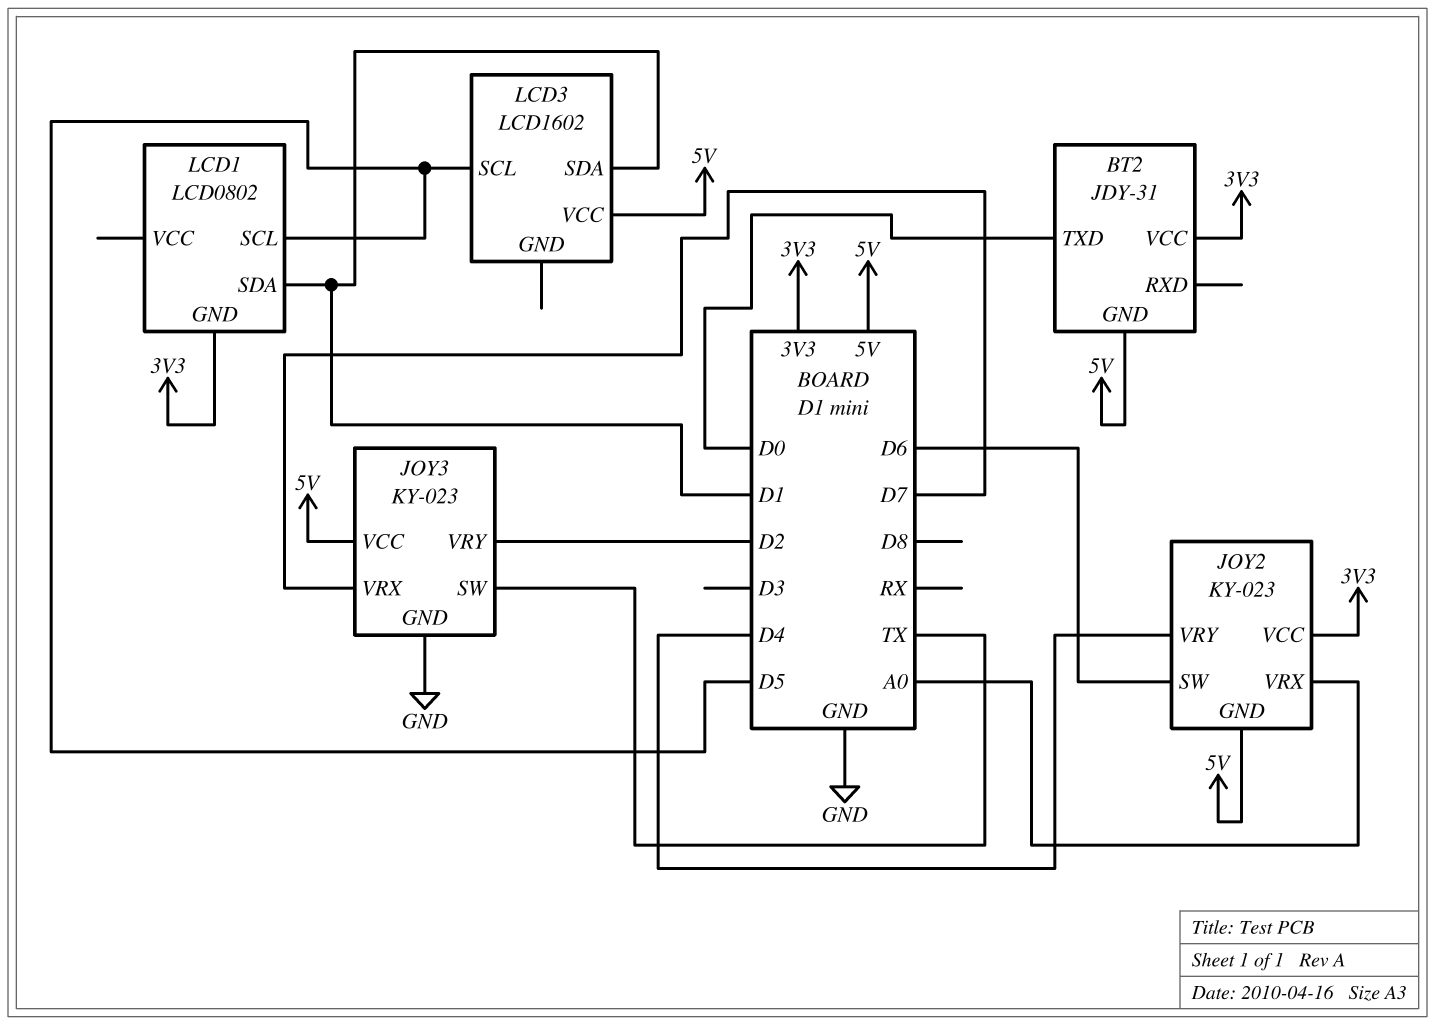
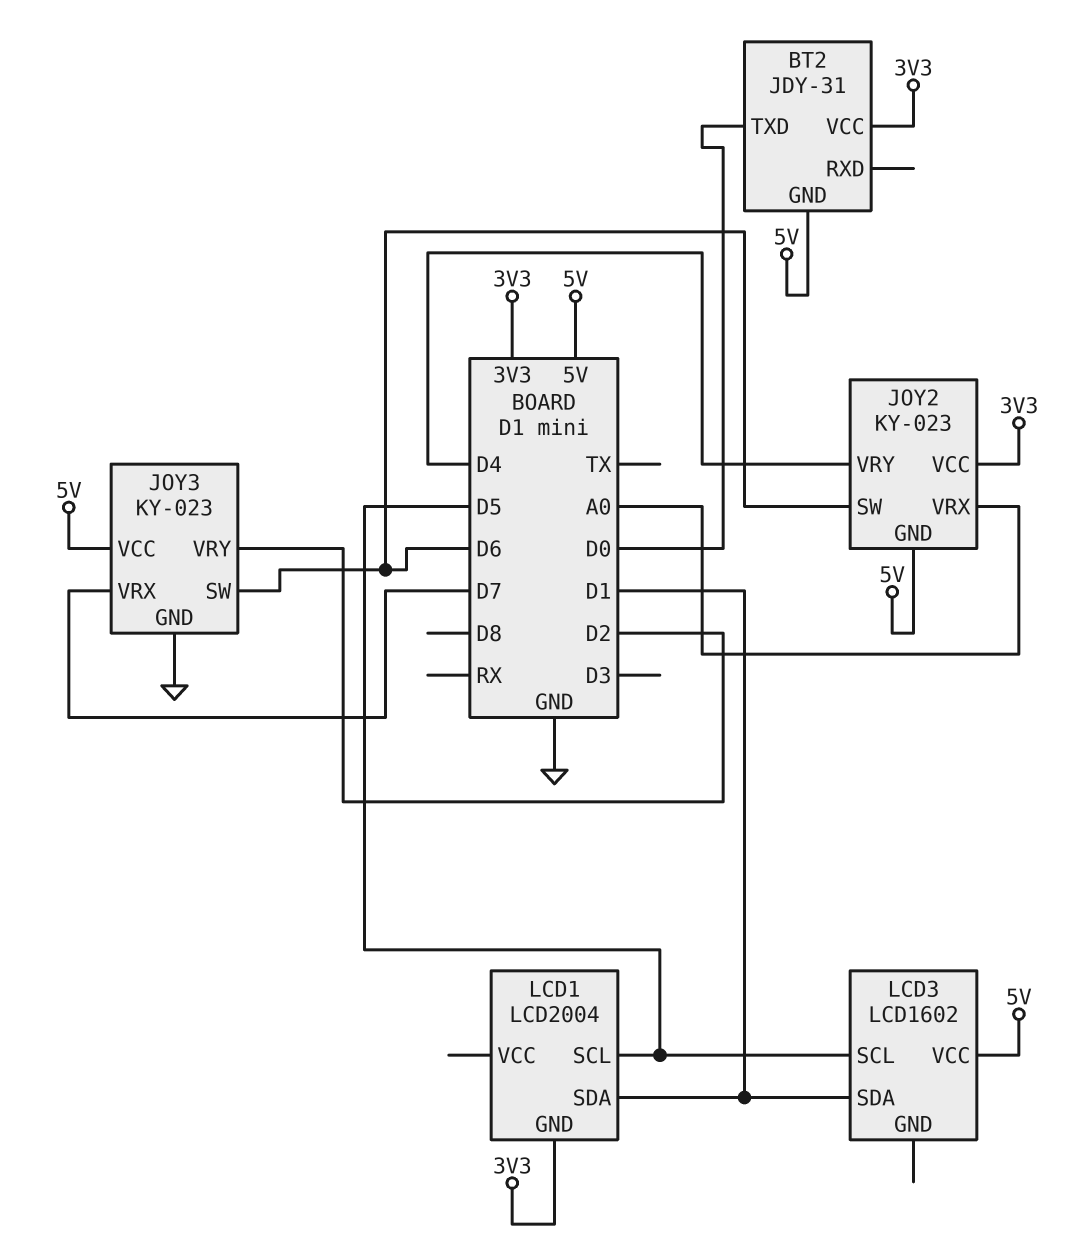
JOY3 pin SW: TX -> D6
LCD1: LCD0802 -> LCD2004

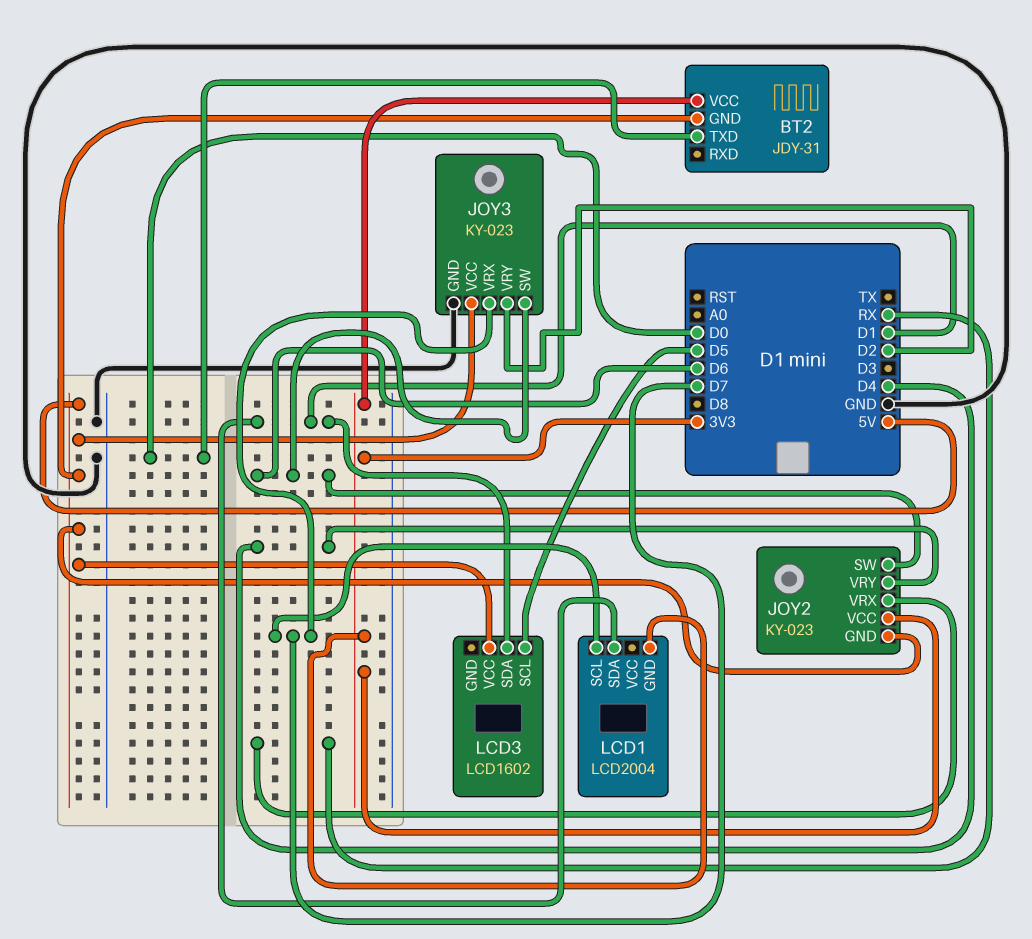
JOY2 pin VRX: A0 -> RX
LCD1 pin SCL: D5 -> D7

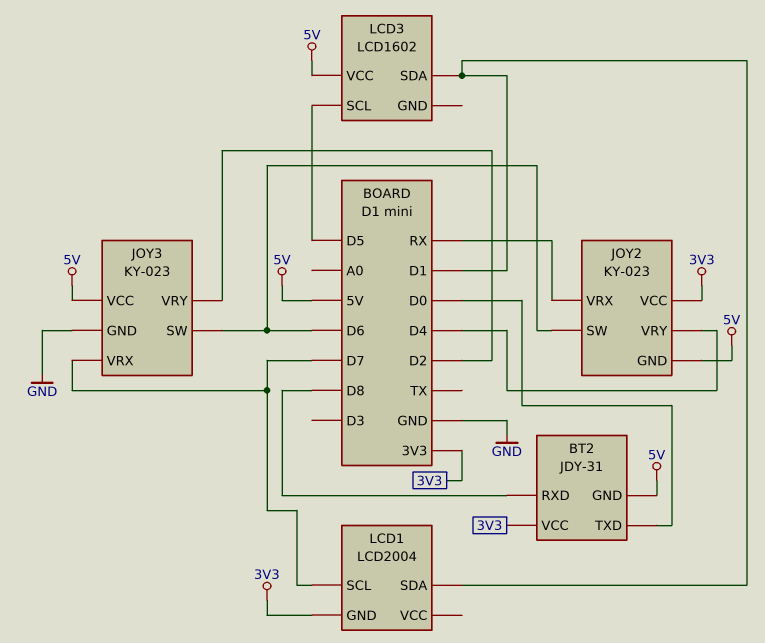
BT2 pin RXD: none -> D8

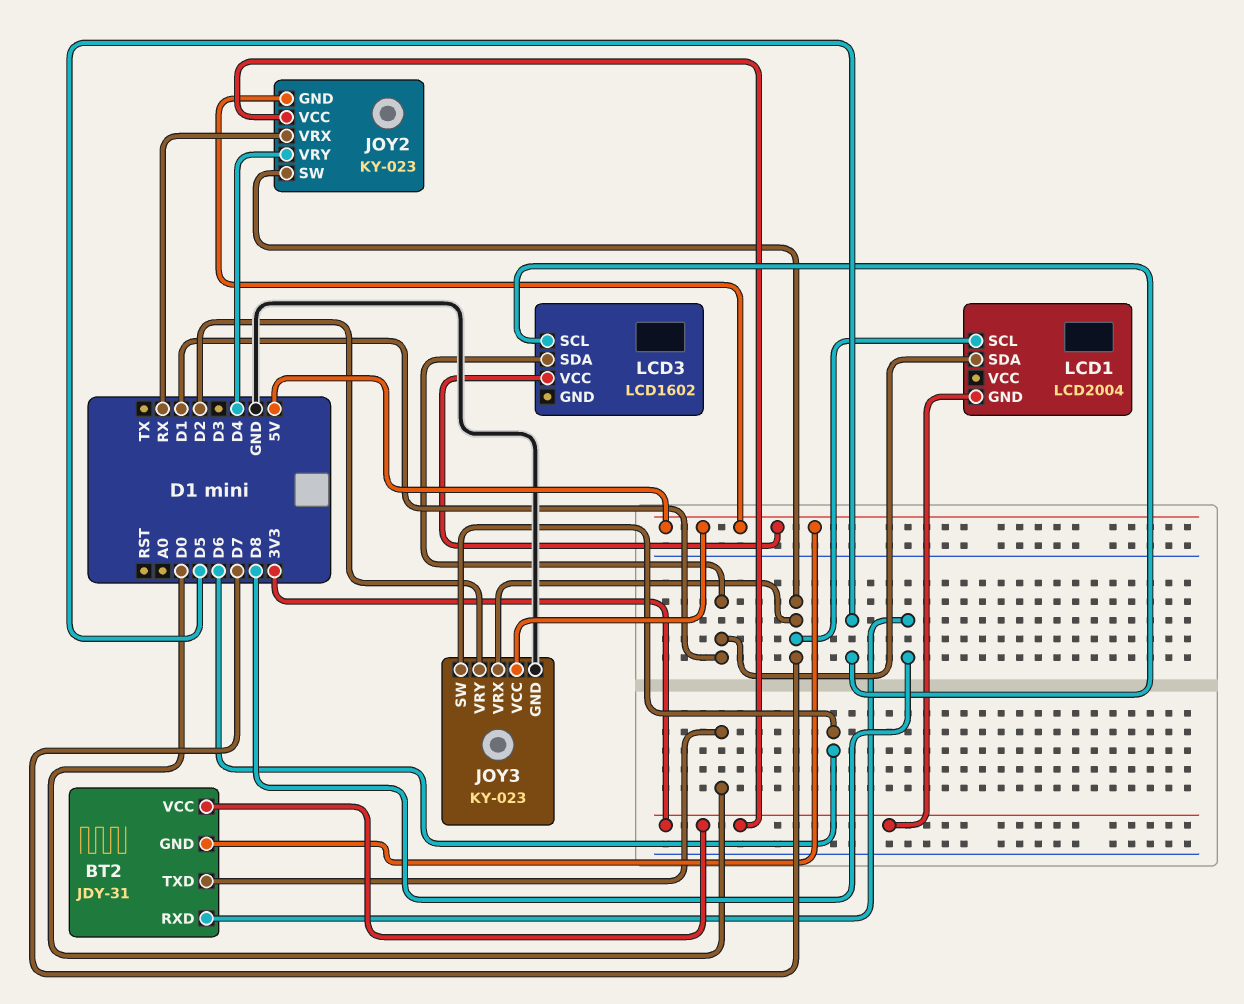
JOY2 pin SW: D6 -> D7

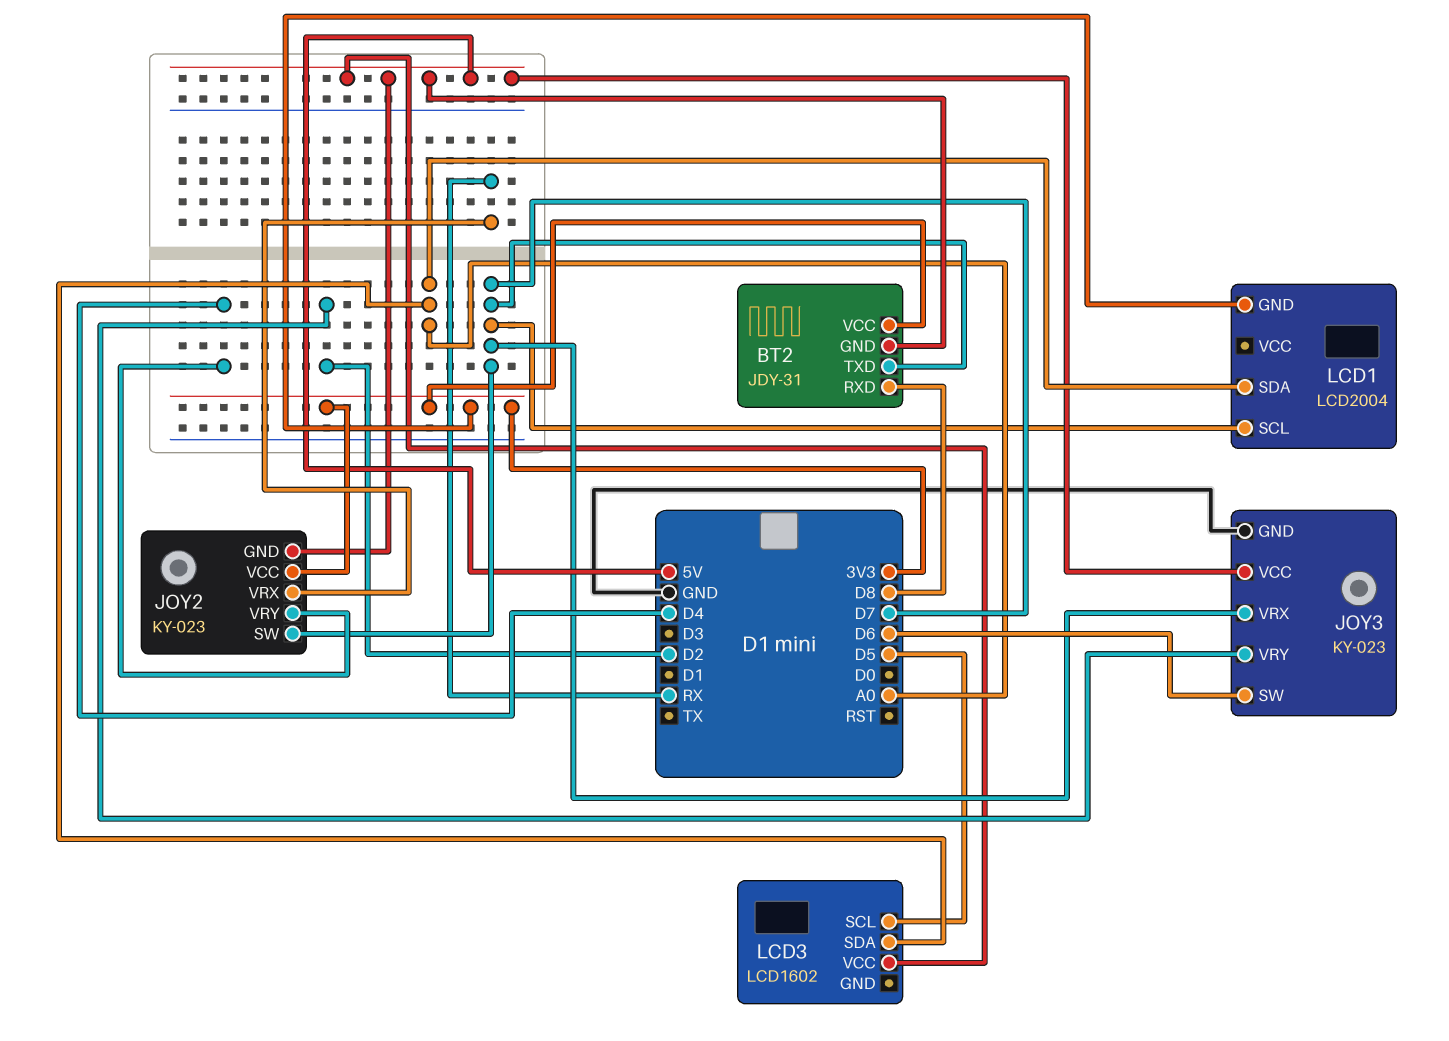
BT2 pin TXD: D0 -> D7
LCD1 pin SDA: D1 -> A0
LCD3 pin SDA: D1 -> A0

